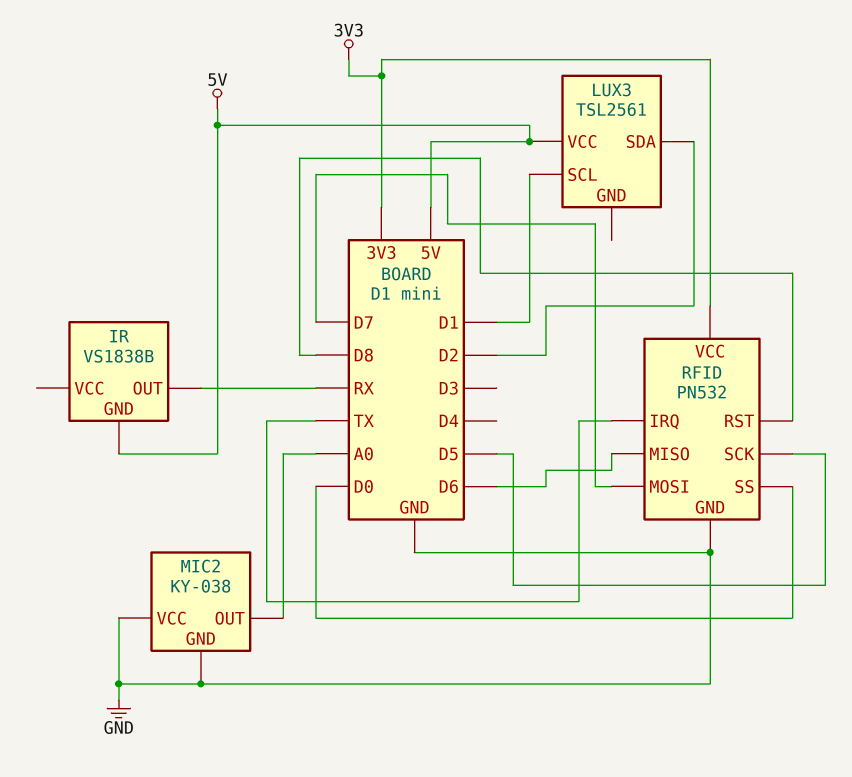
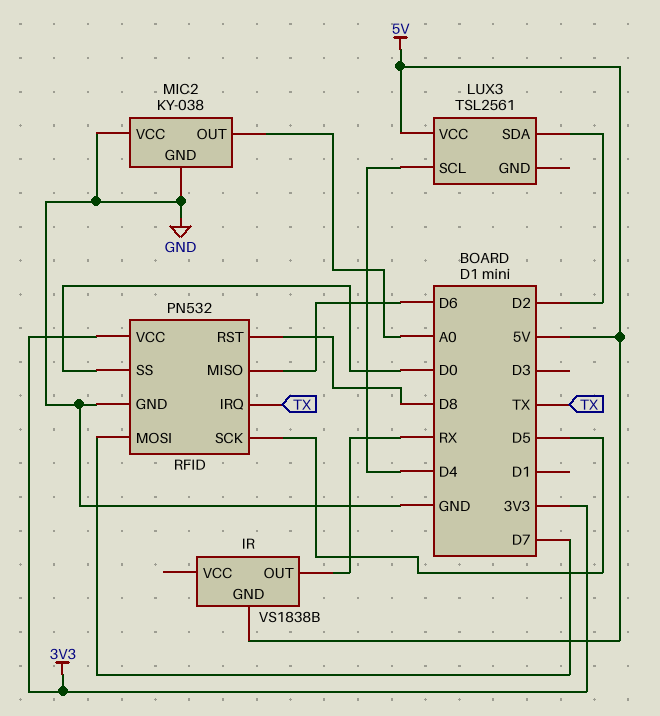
LUX3 pin SCL: D1 -> D4

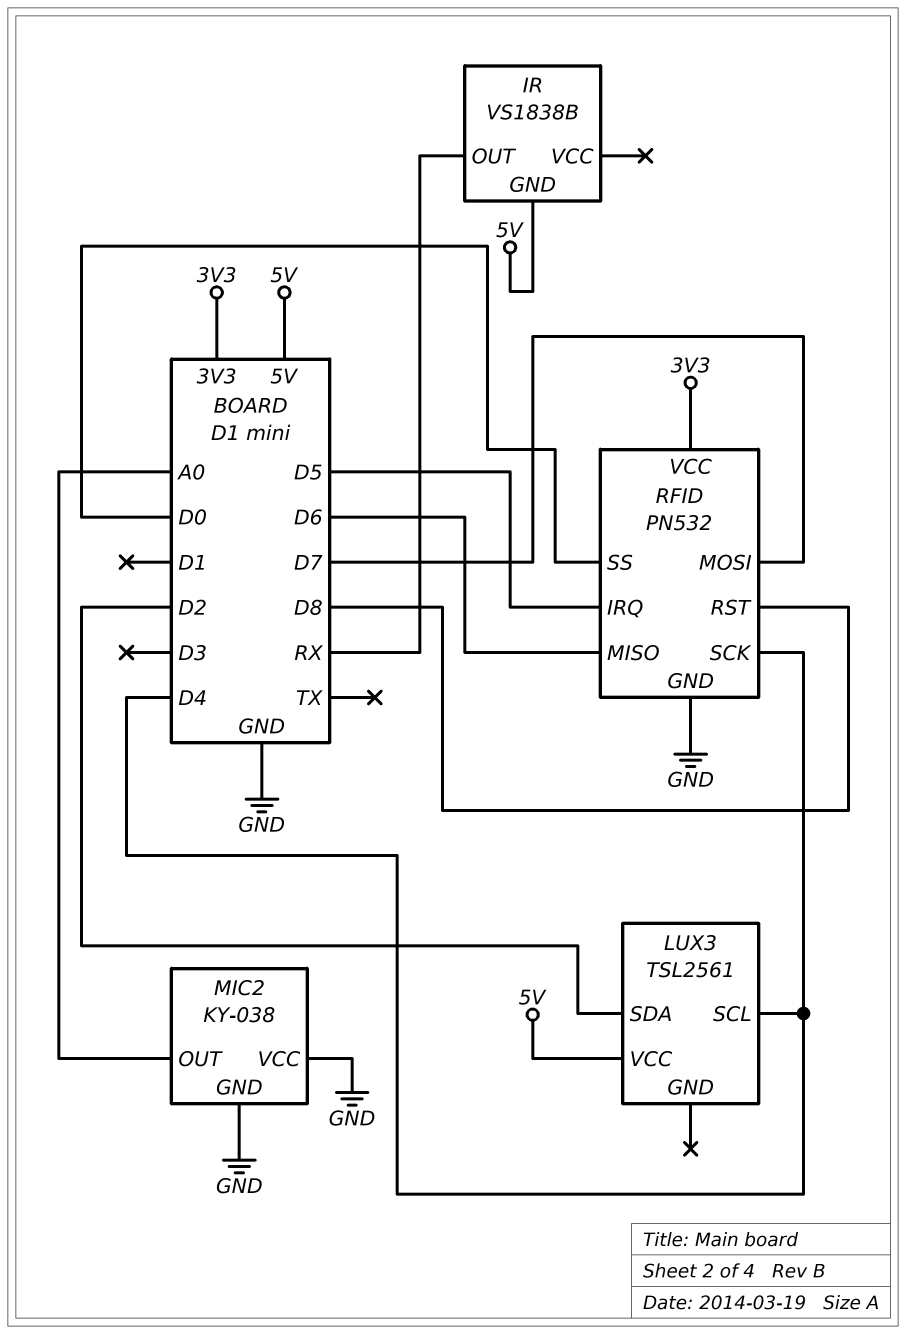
RFID pin IRQ: TX -> D5
RFID pin SCK: D5 -> D4

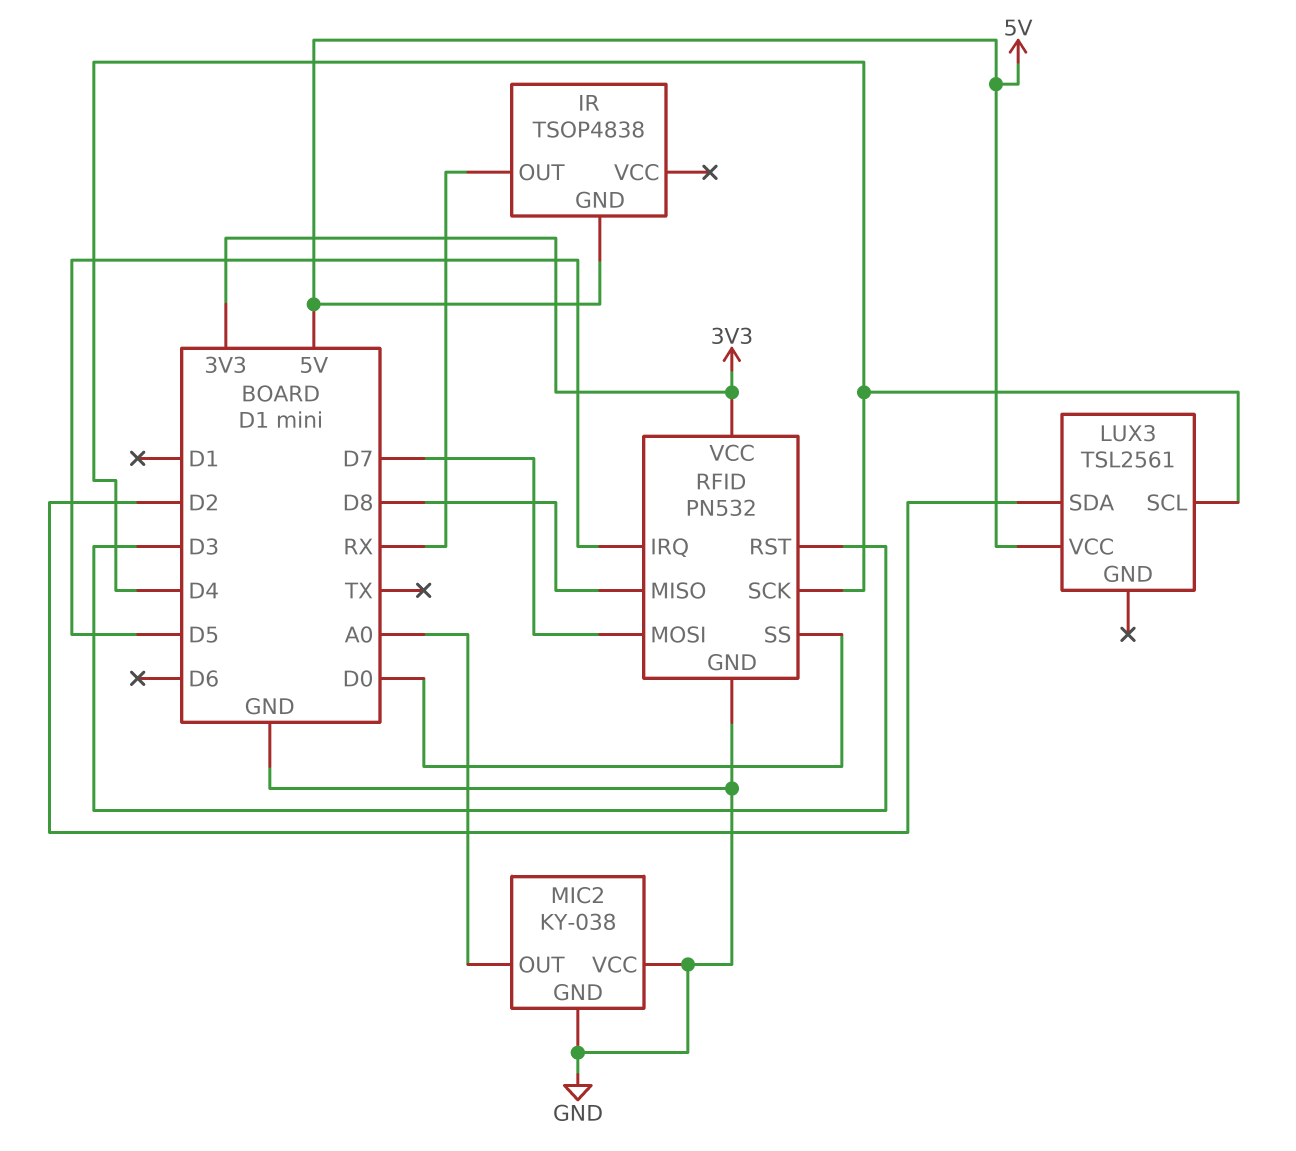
IR: VS1838B -> TSOP4838
RFID pin MISO: D6 -> D8
RFID pin RST: D8 -> D3

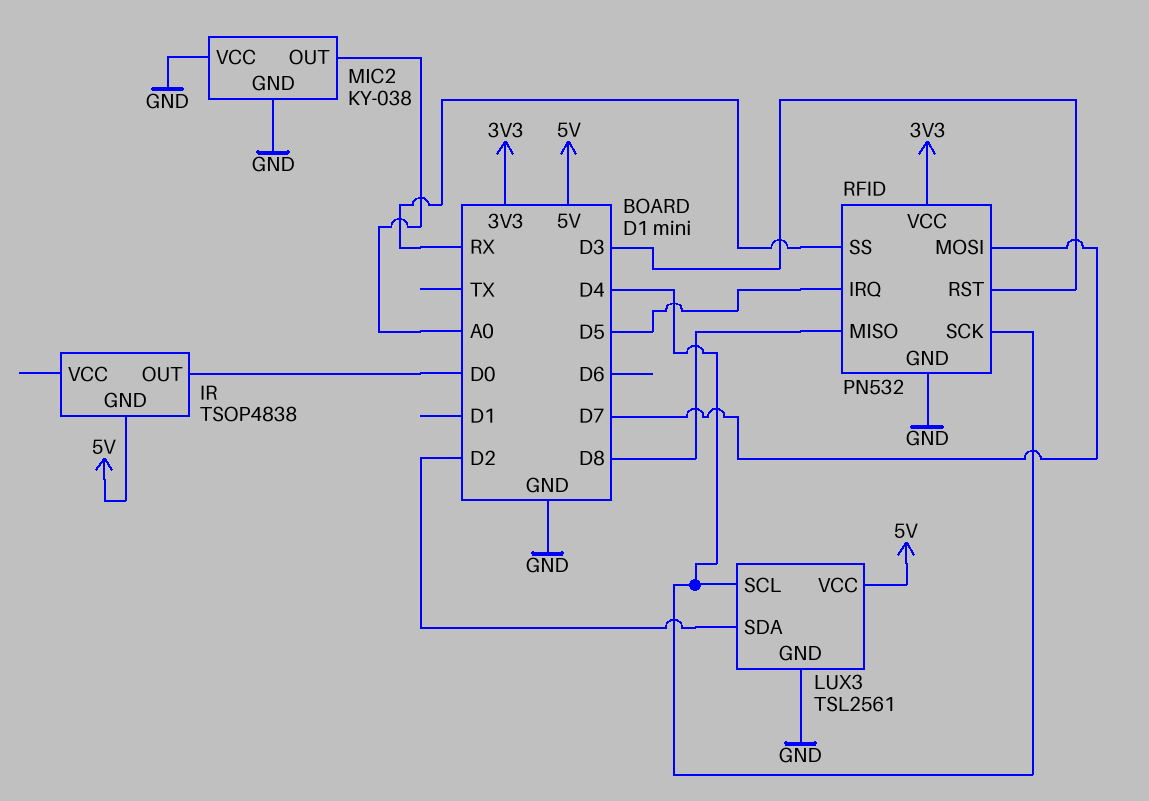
IR pin OUT: RX -> D0
LUX3 pin GND: none -> GND
RFID pin SS: D0 -> RX

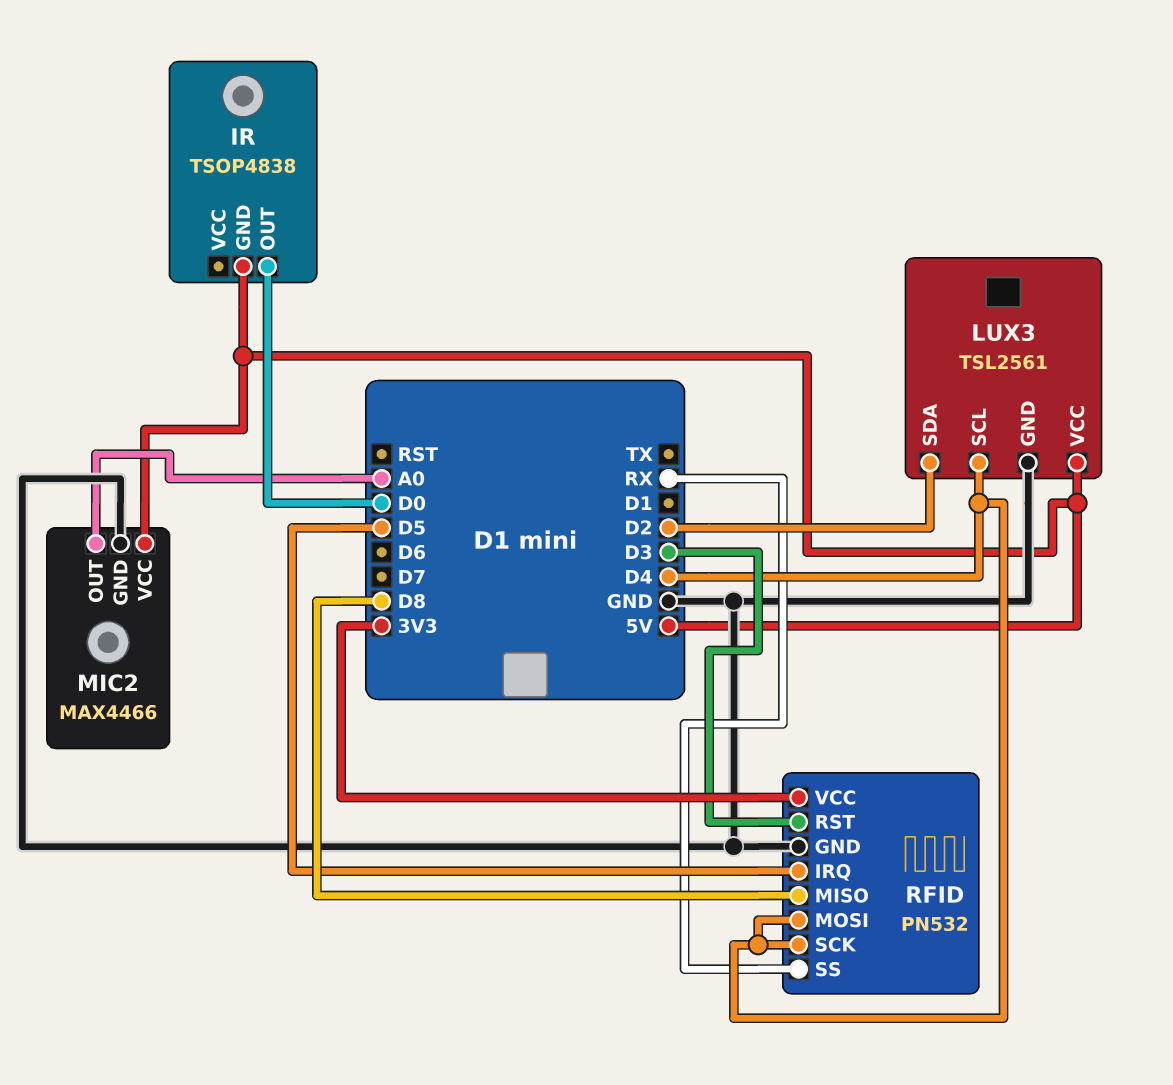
MIC2: KY-038 -> MAX4466
MIC2 pin VCC: GND -> 5V
RFID pin MOSI: D7 -> D4

